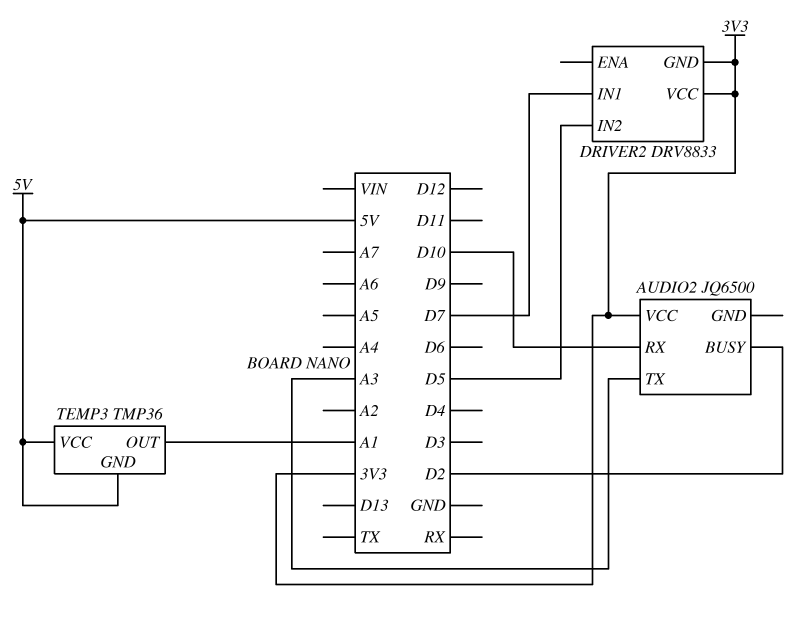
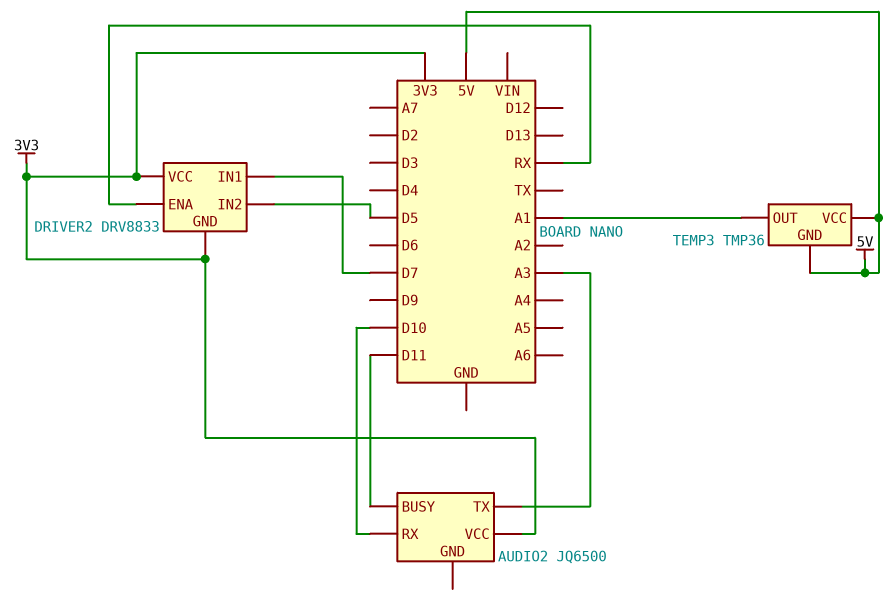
AUDIO2 pin BUSY: D2 -> D11
DRIVER2 pin ENA: none -> RX

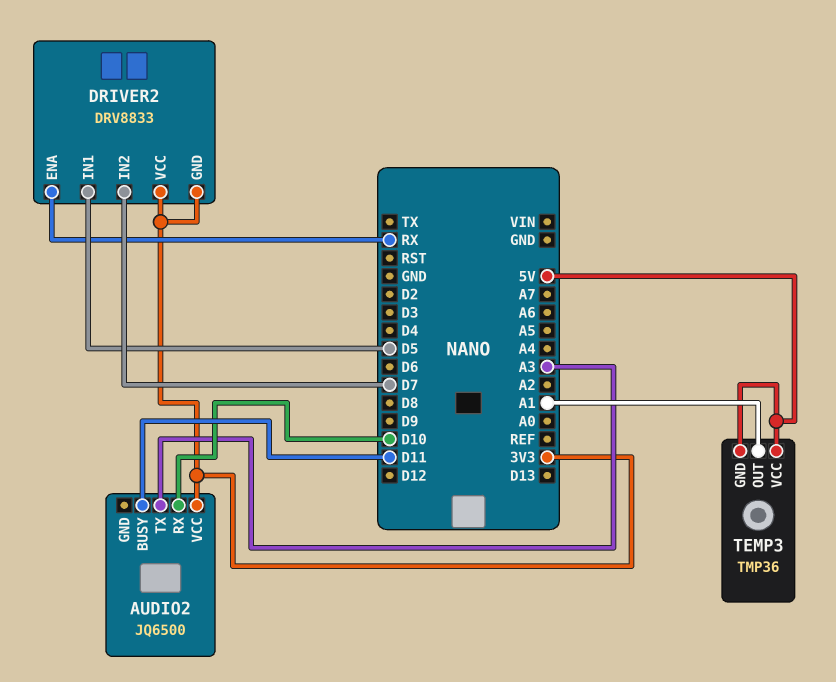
DRIVER2 pin IN1: D7 -> D5
DRIVER2 pin IN2: D5 -> D7

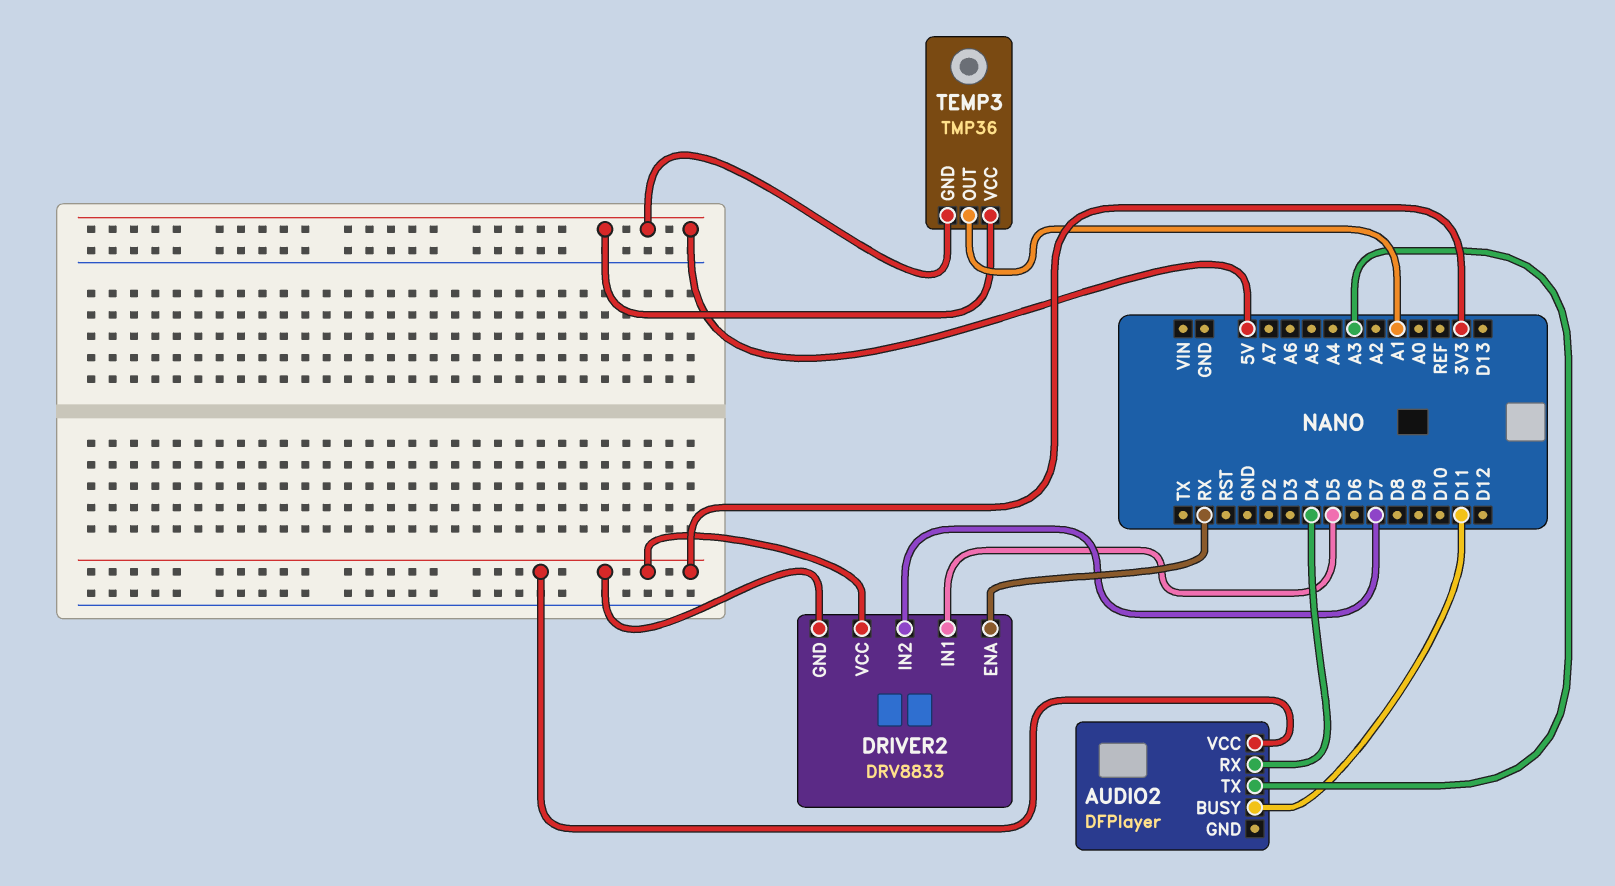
AUDIO2: JQ6500 -> DFPlayer
AUDIO2 pin RX: D10 -> D4

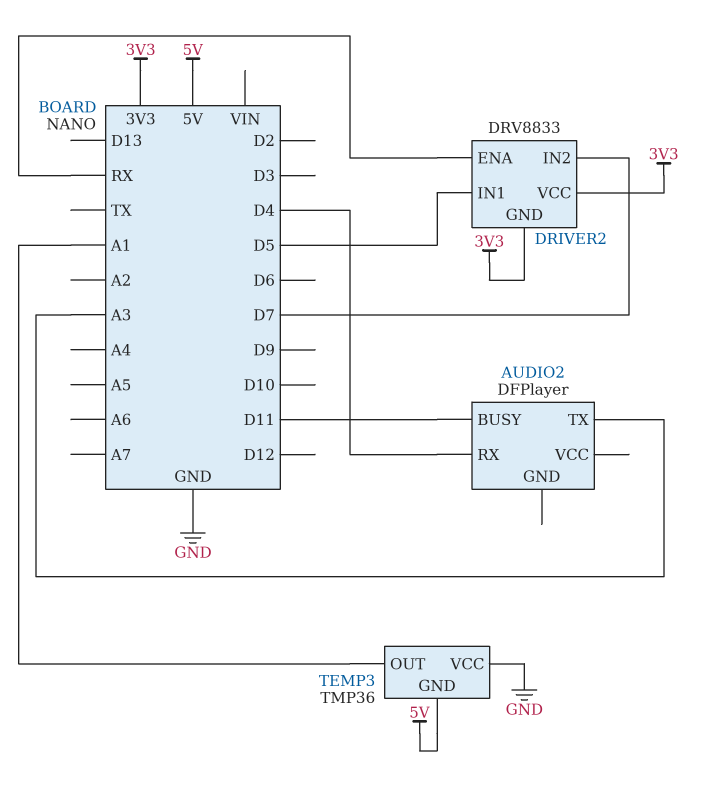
AUDIO2 pin VCC: 3V3 -> none
TEMP3 pin VCC: 5V -> GND

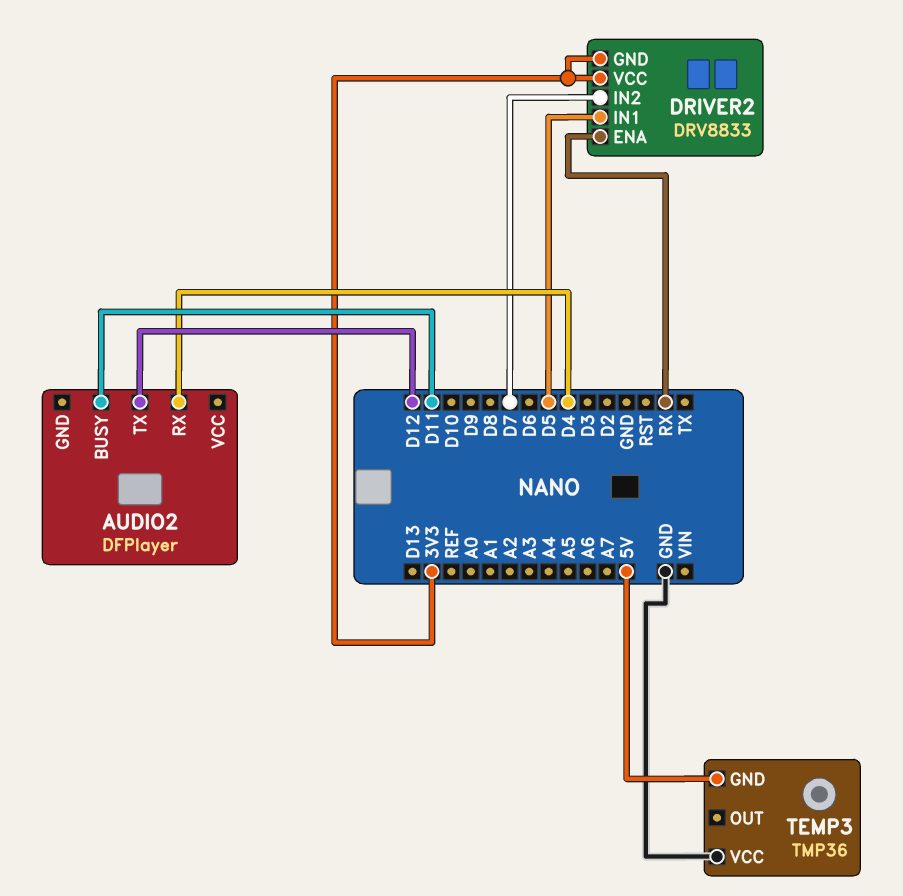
AUDIO2 pin TX: A3 -> D12
TEMP3 pin OUT: A1 -> none

